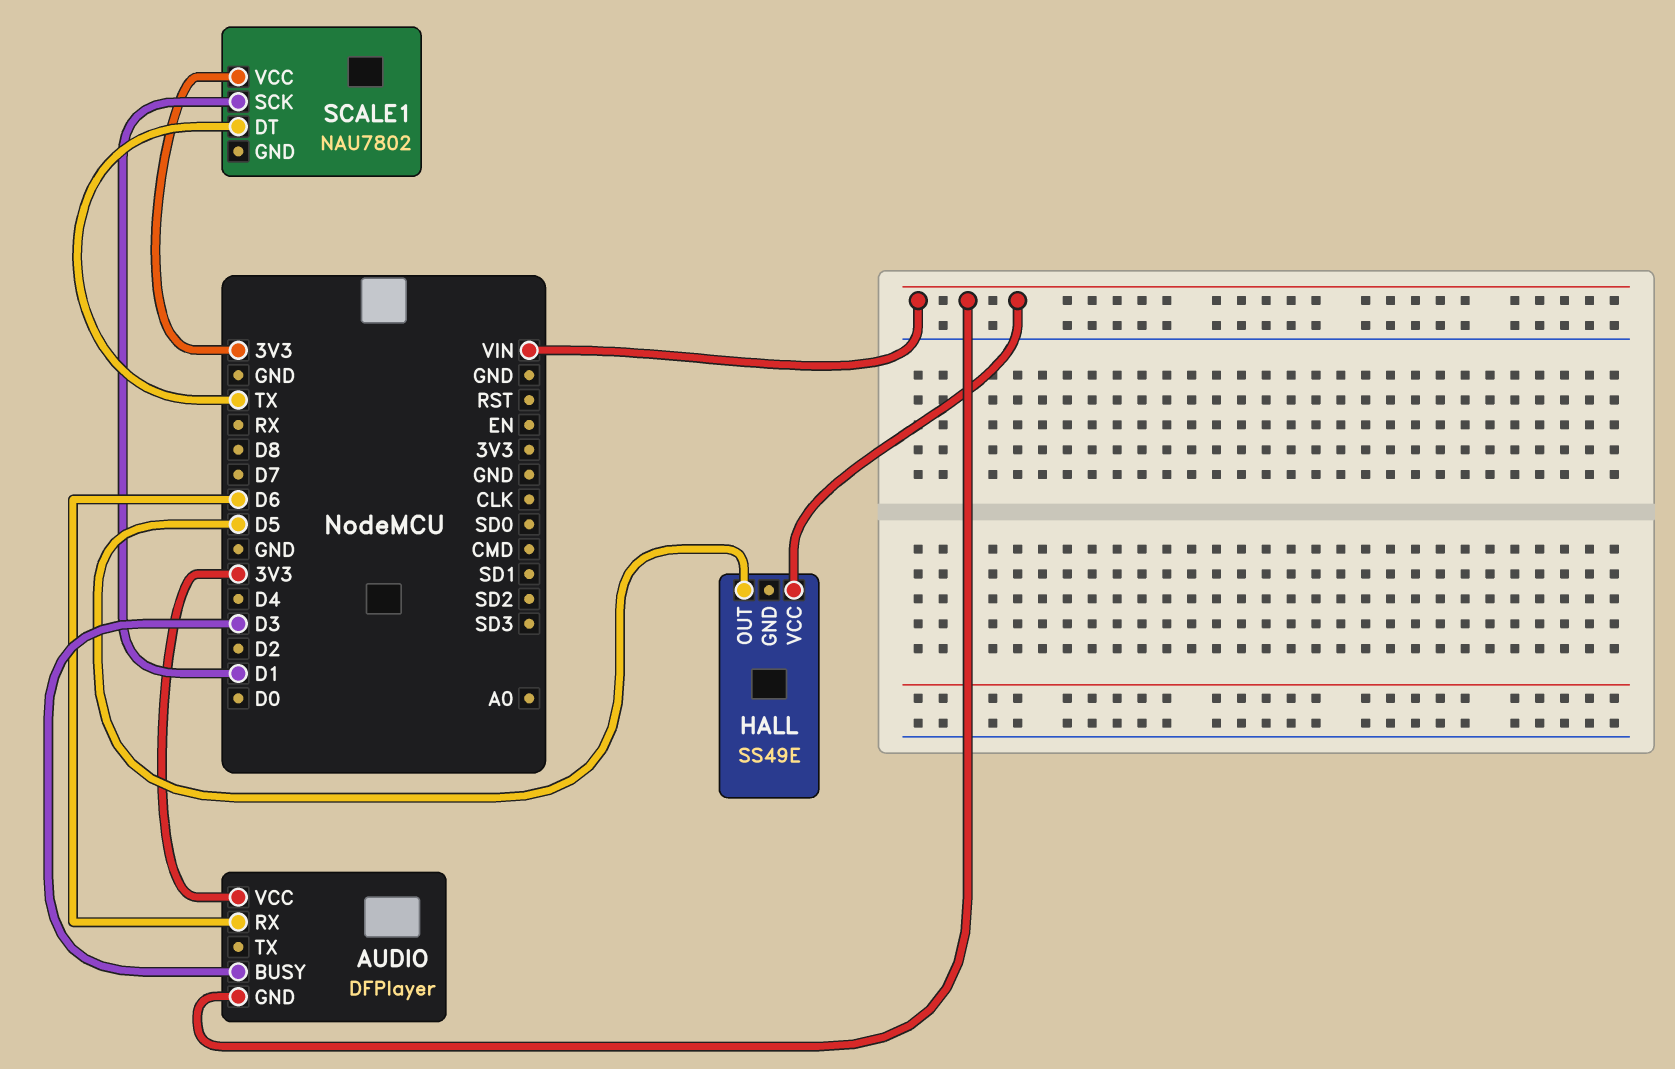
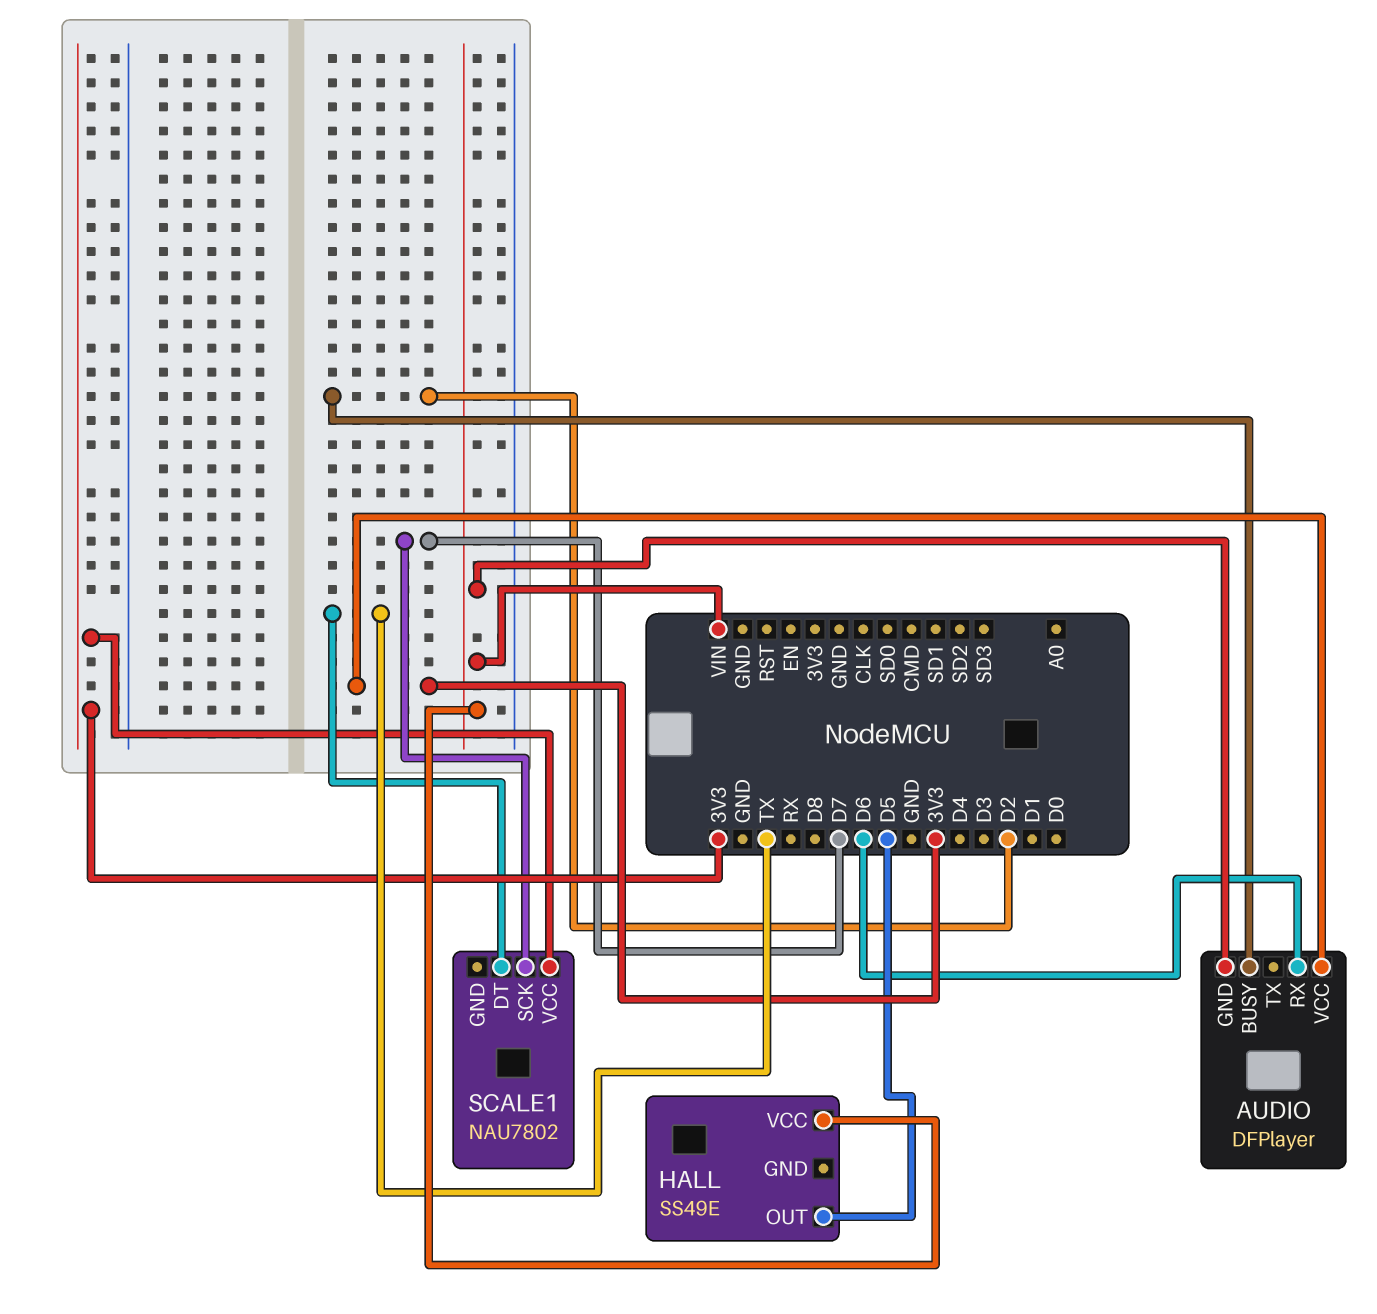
AUDIO pin BUSY: D3 -> D2
SCALE1 pin SCK: D1 -> D7

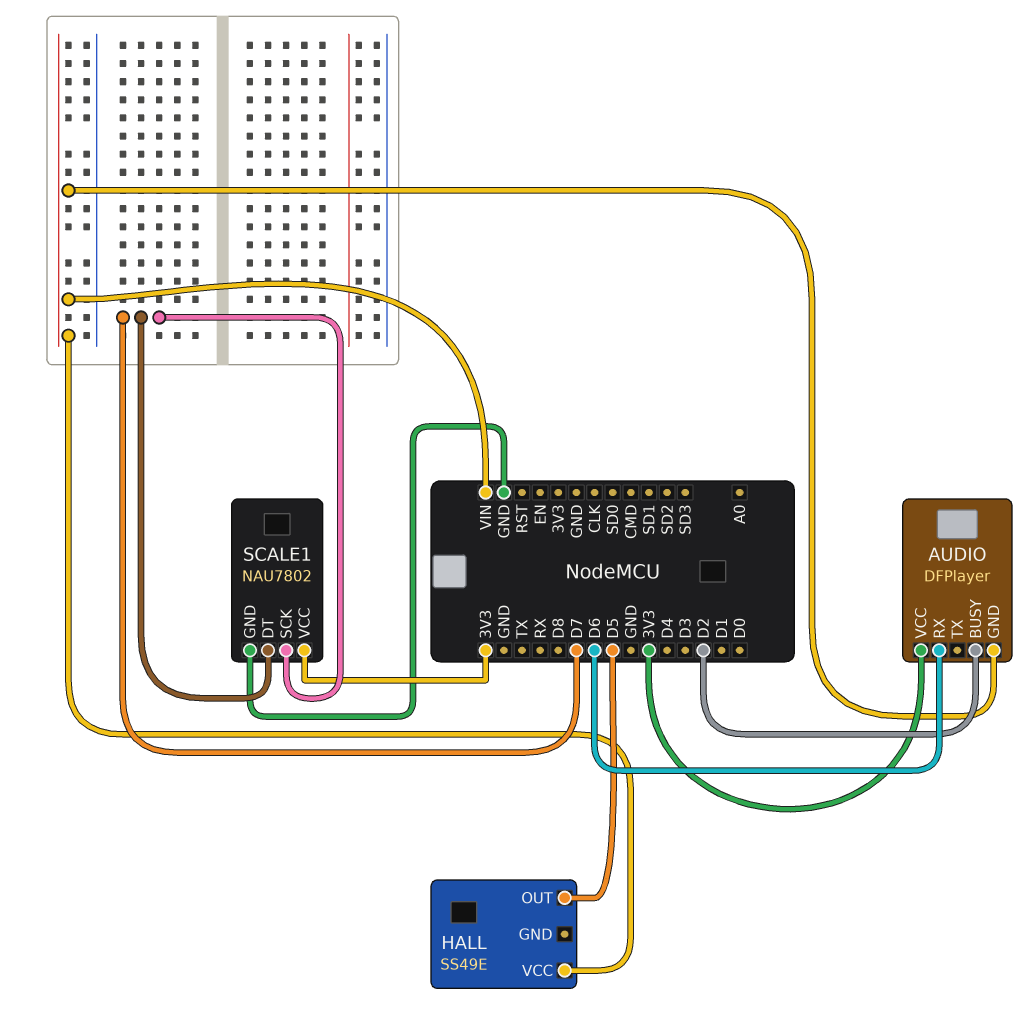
SCALE1 pin DT: TX -> D7
SCALE1 pin GND: none -> GND

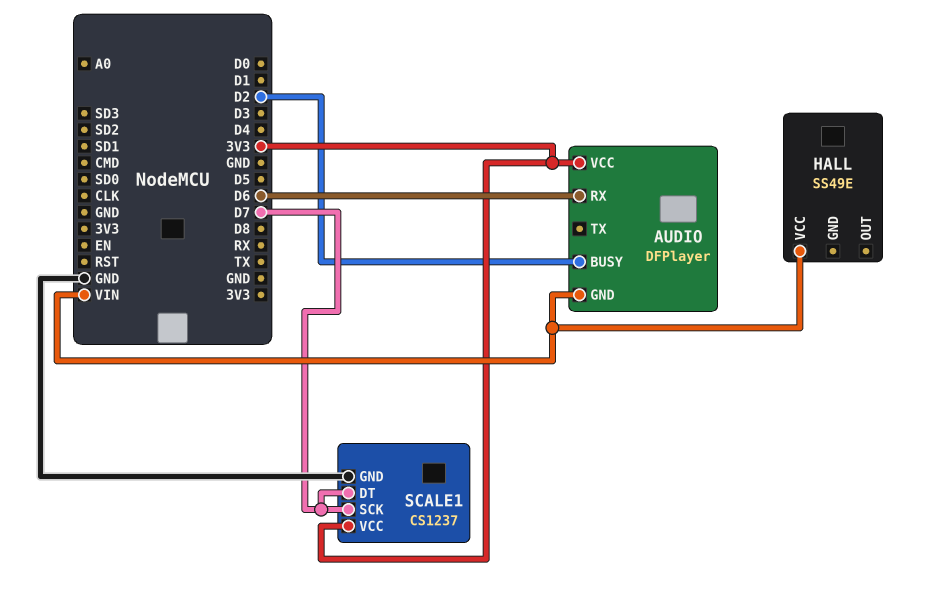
HALL pin OUT: D5 -> none
SCALE1: NAU7802 -> CS1237

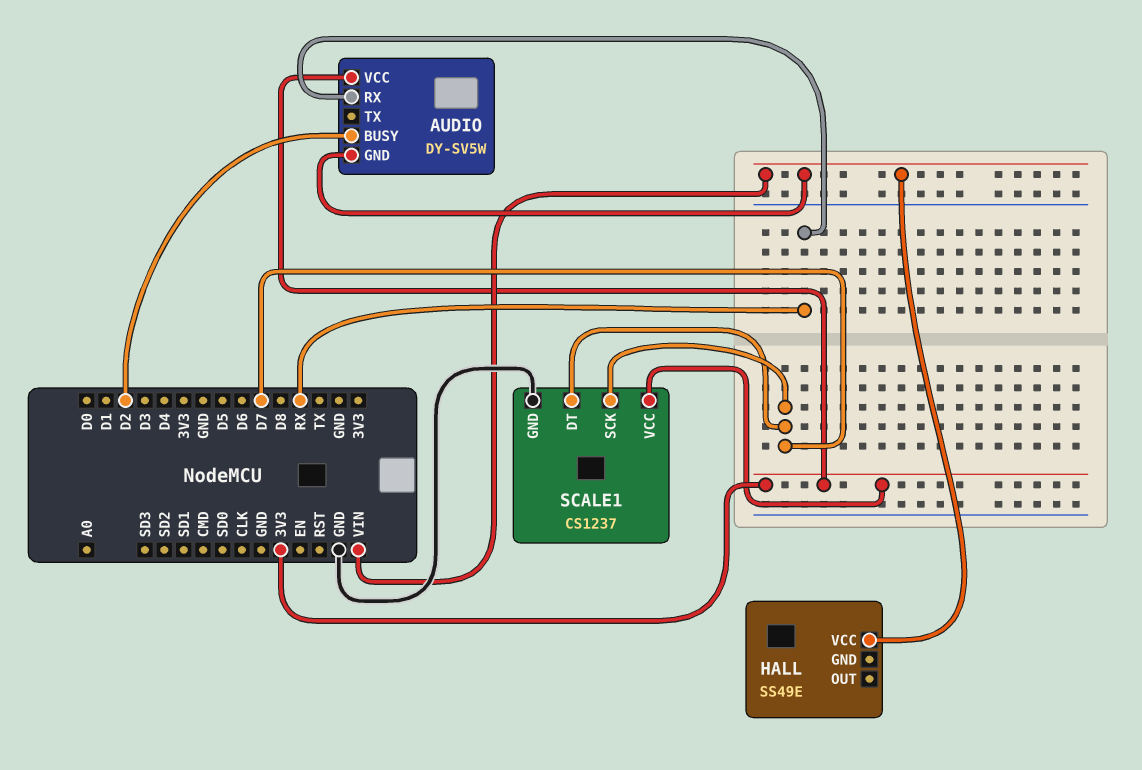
AUDIO: DFPlayer -> DY-SV5W
AUDIO pin RX: D6 -> RX

